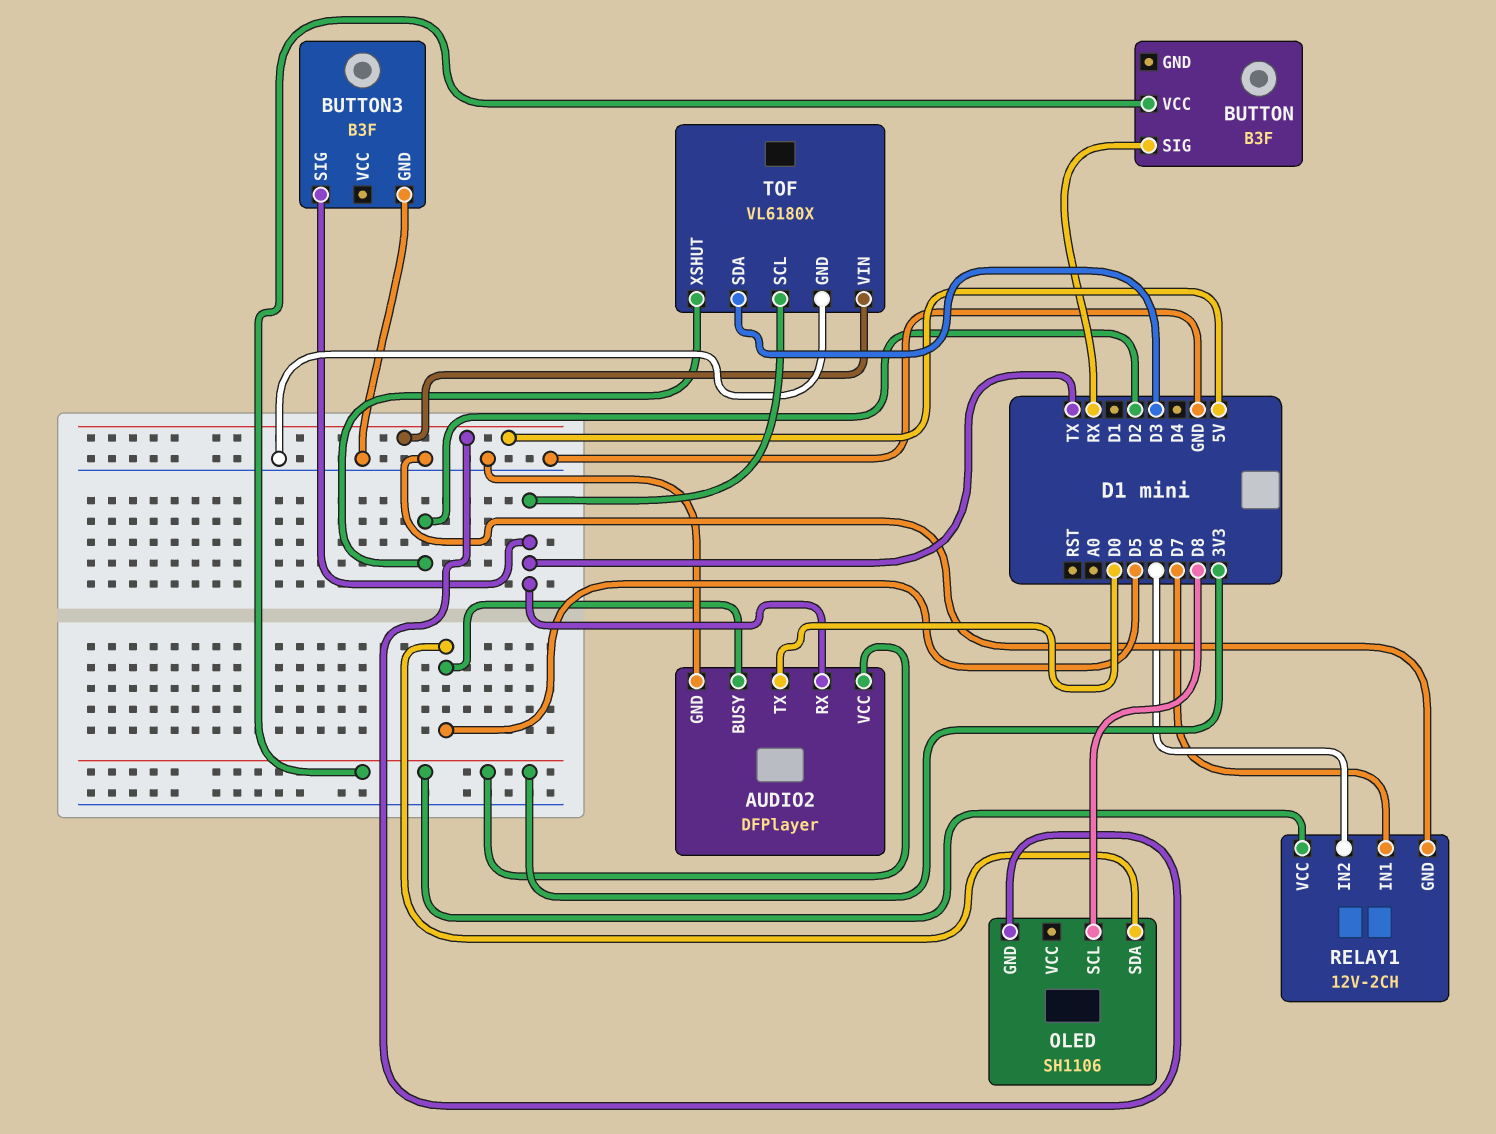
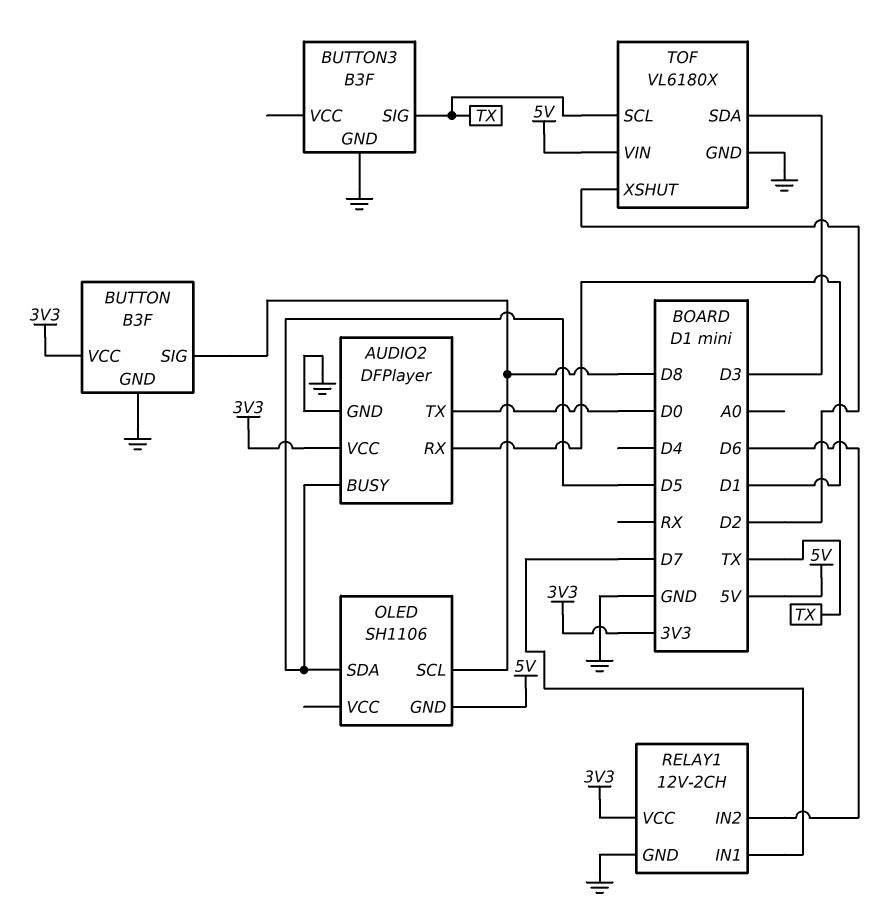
AUDIO2 pin RX: TX -> D1
BUTTON pin GND: none -> GND
BUTTON pin SIG: RX -> D8

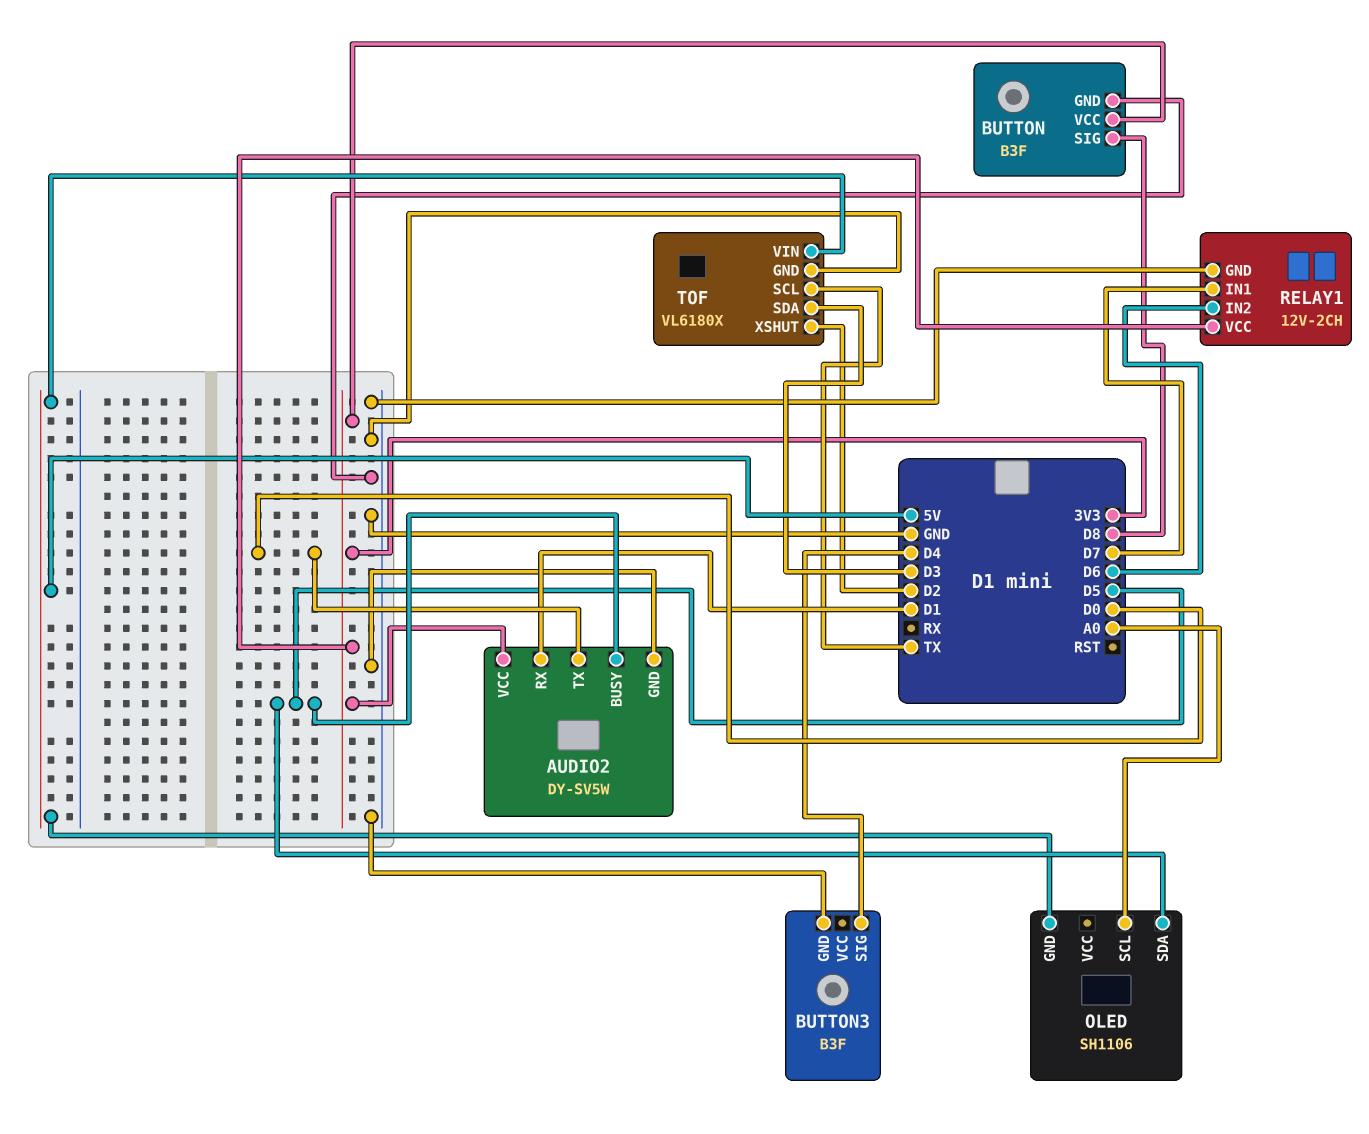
AUDIO2: DFPlayer -> DY-SV5W
BUTTON3 pin SIG: TX -> D4
OLED pin SCL: D8 -> A0

